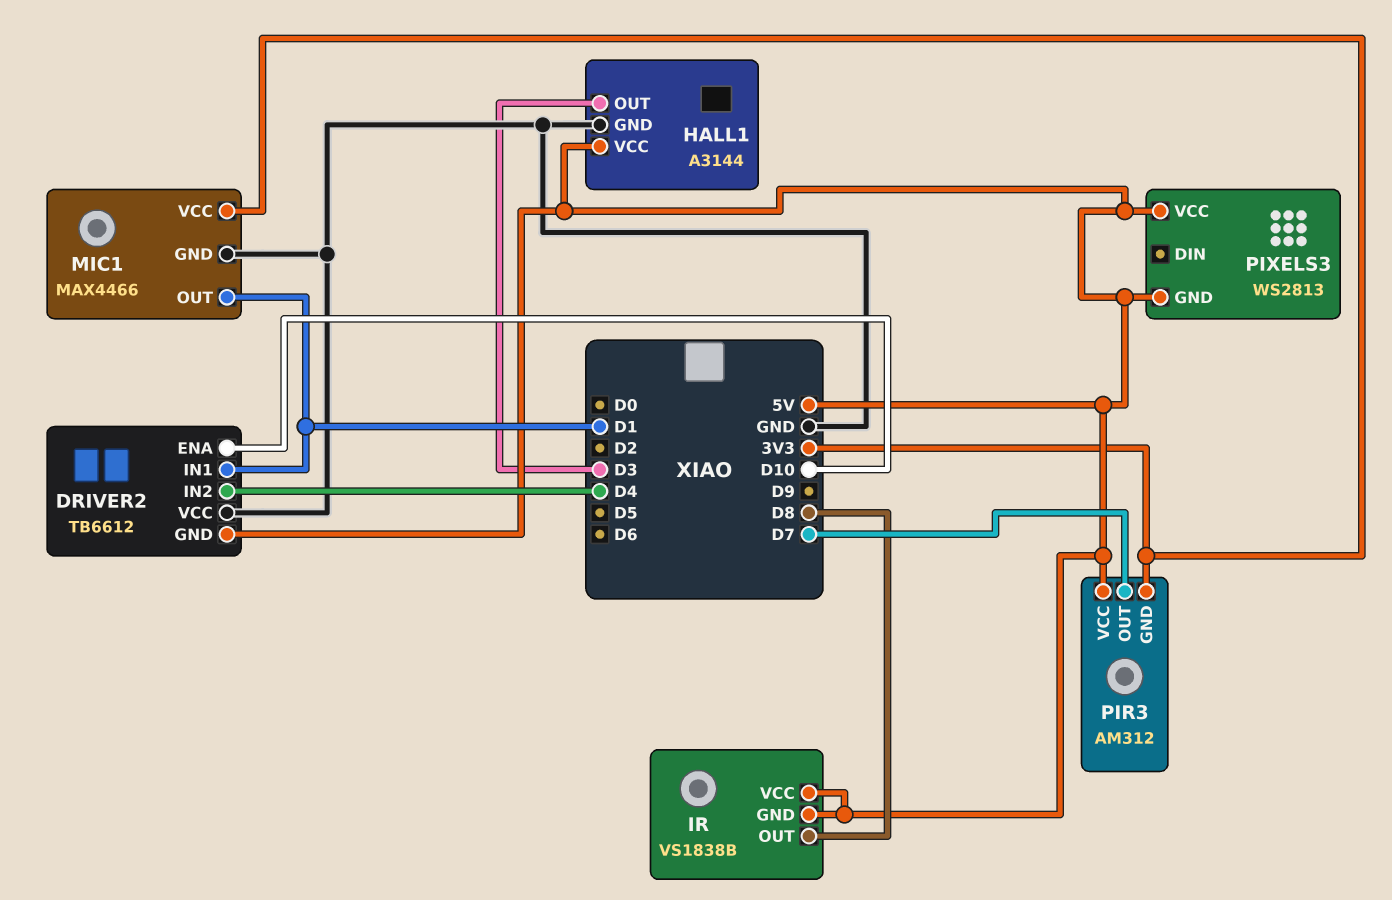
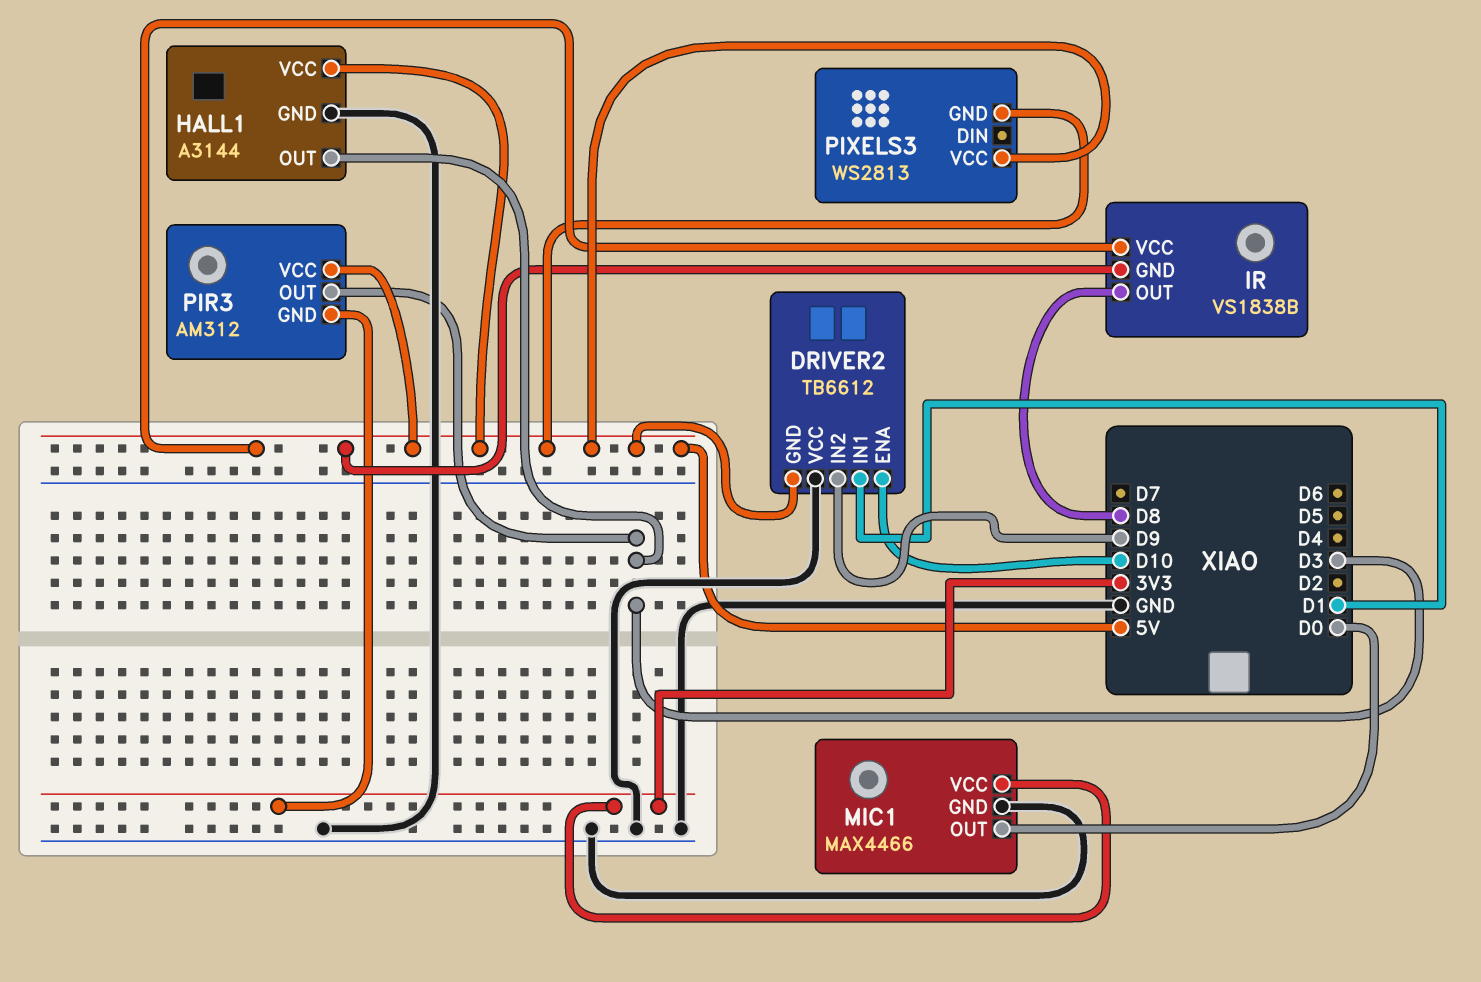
DRIVER2 pin IN2: D4 -> D9
MIC1 pin OUT: D1 -> D0
PIR3 pin OUT: D7 -> D3

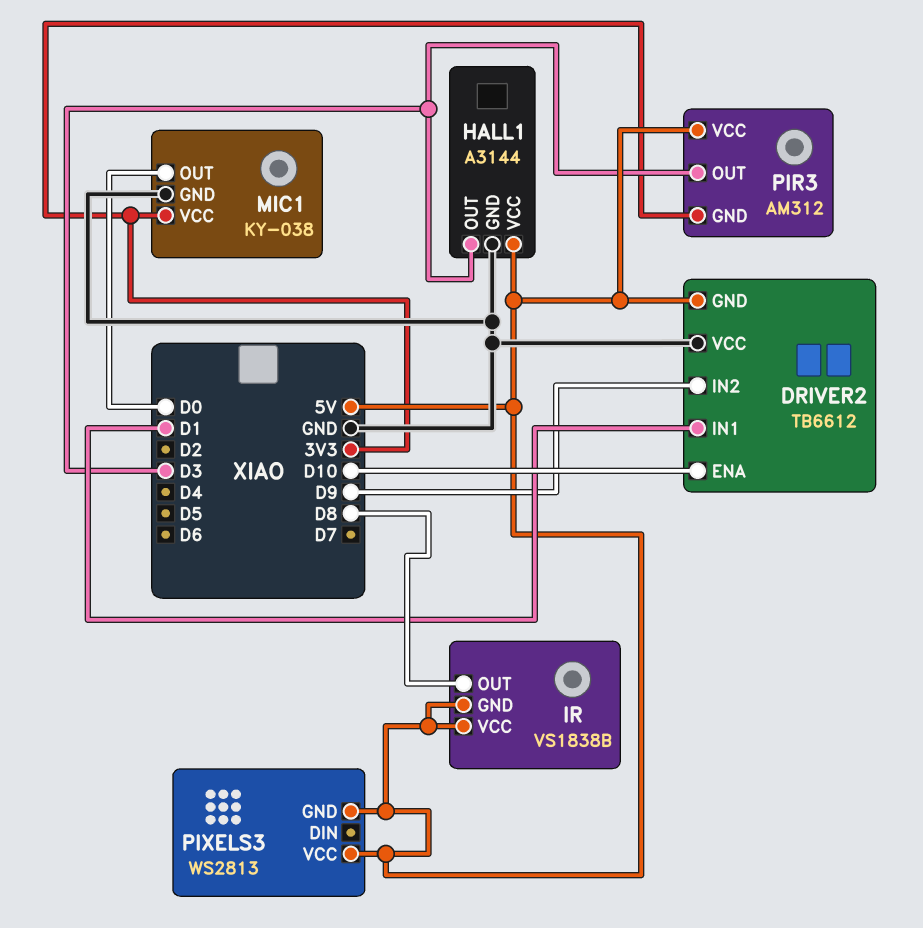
MIC1: MAX4466 -> KY-038

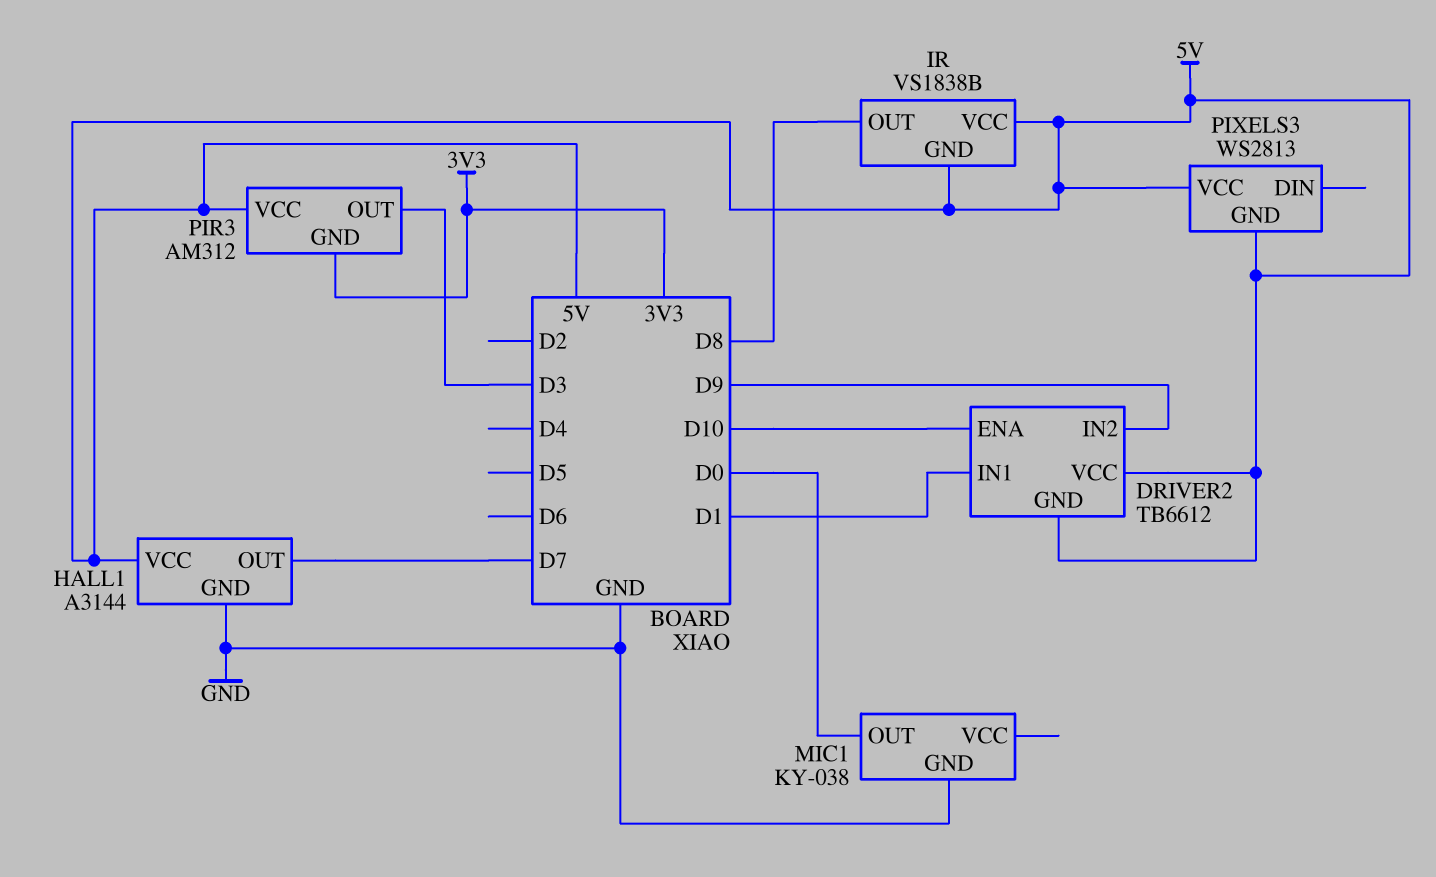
DRIVER2 pin VCC: GND -> 5V
HALL1 pin OUT: D3 -> D7
MIC1 pin VCC: 3V3 -> none

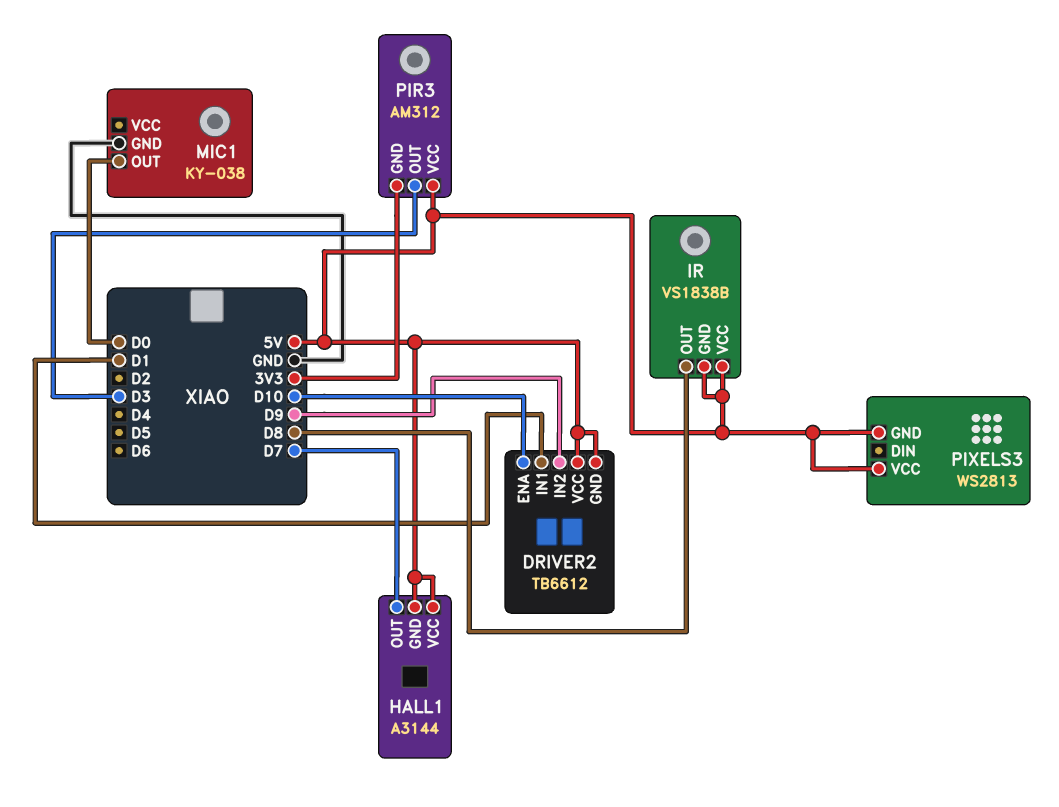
HALL1 pin GND: GND -> 5V

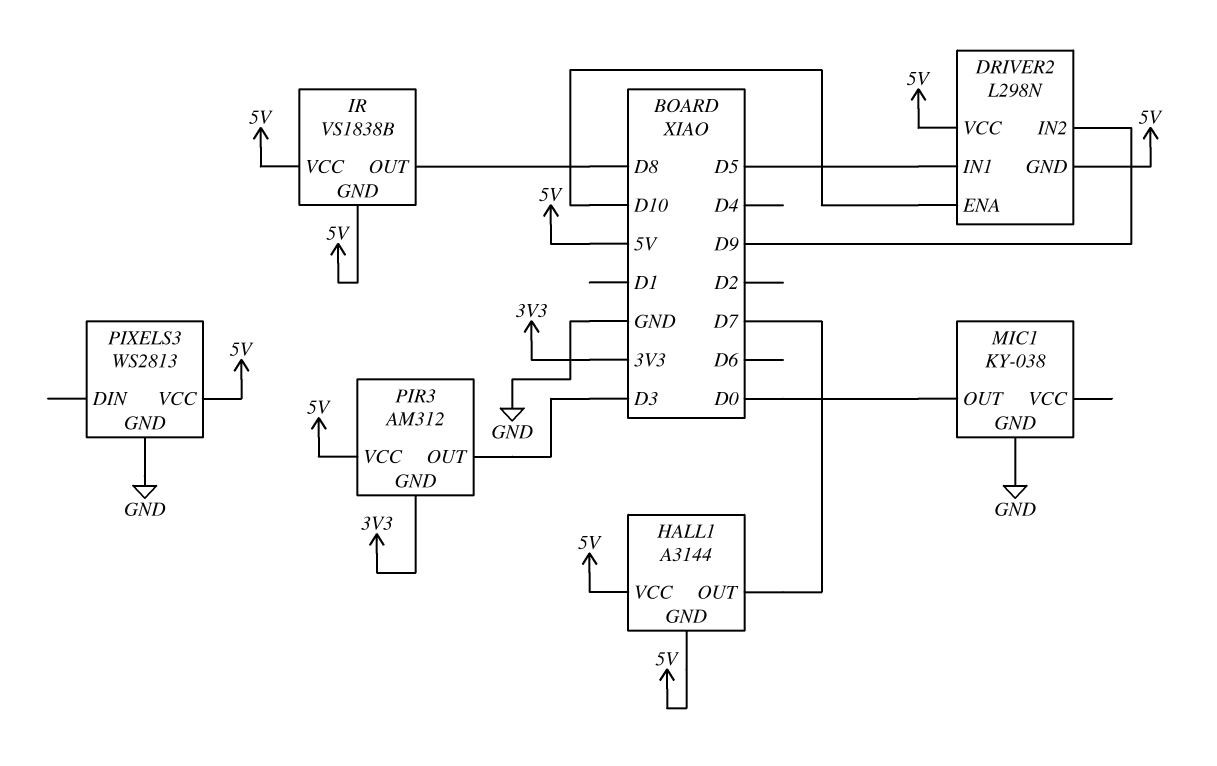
DRIVER2: TB6612 -> L298N
DRIVER2 pin IN1: D1 -> D5
PIXELS3 pin GND: 5V -> GND

